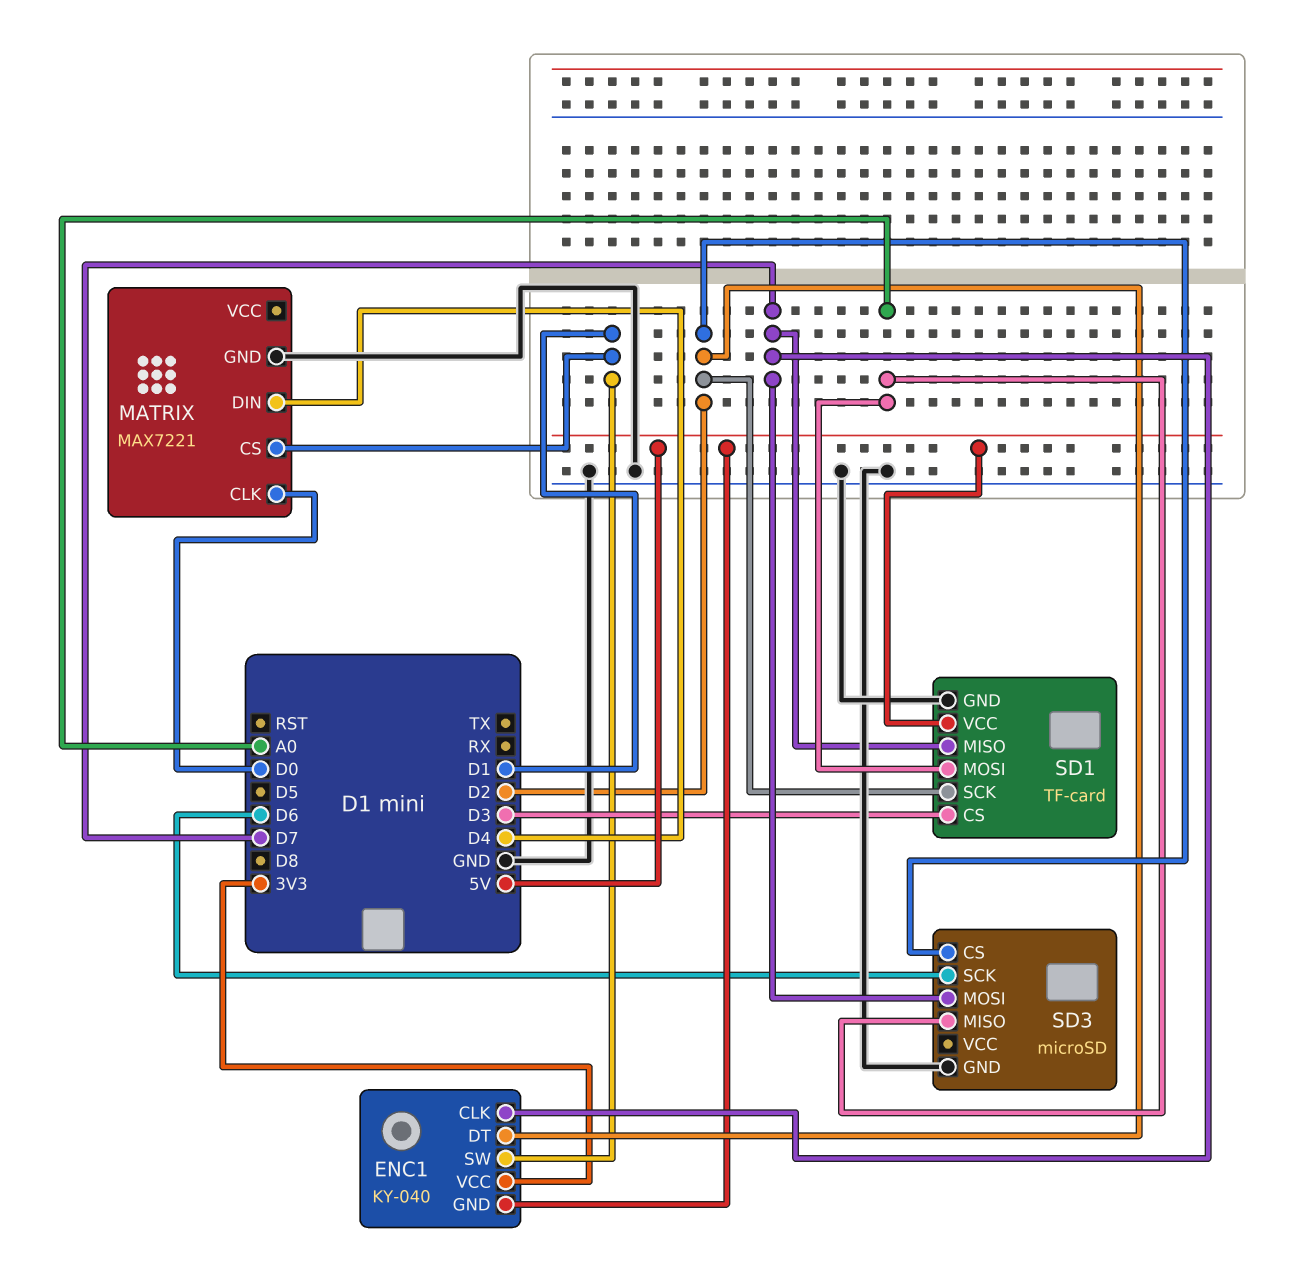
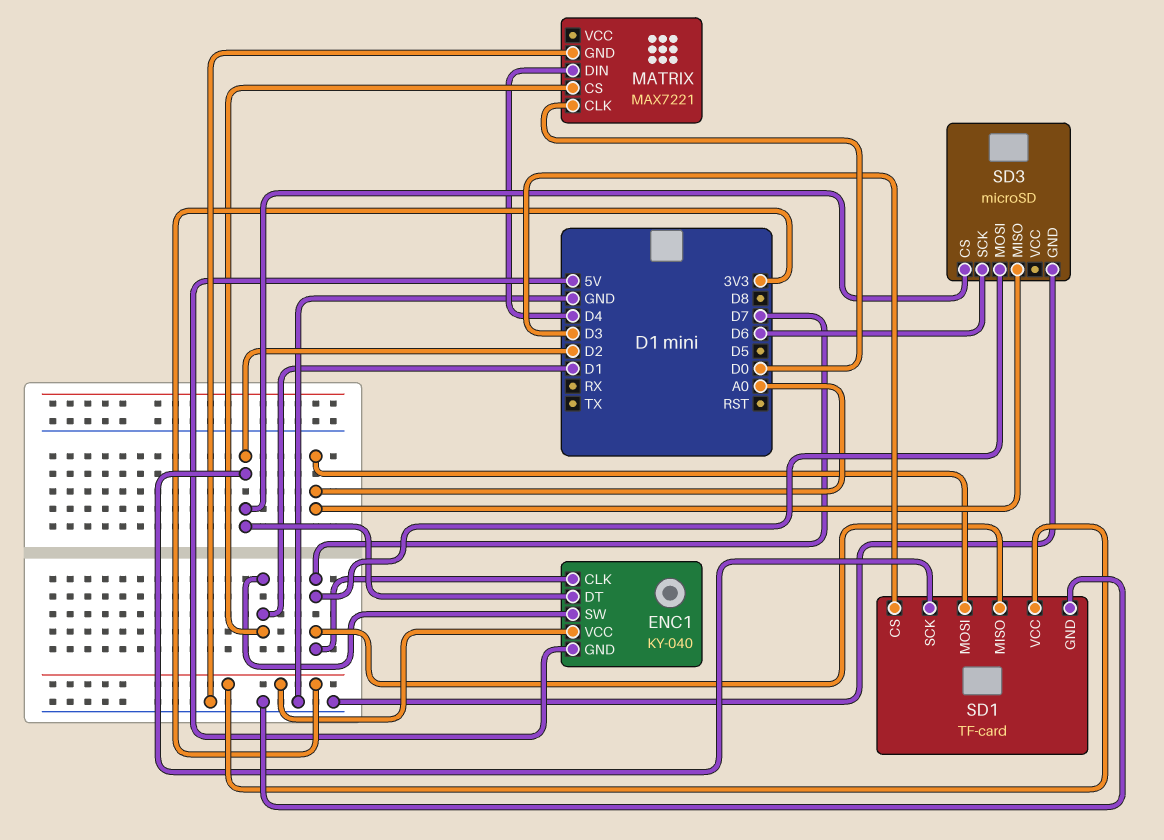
SD1 pin VCC: 5V -> 3V3

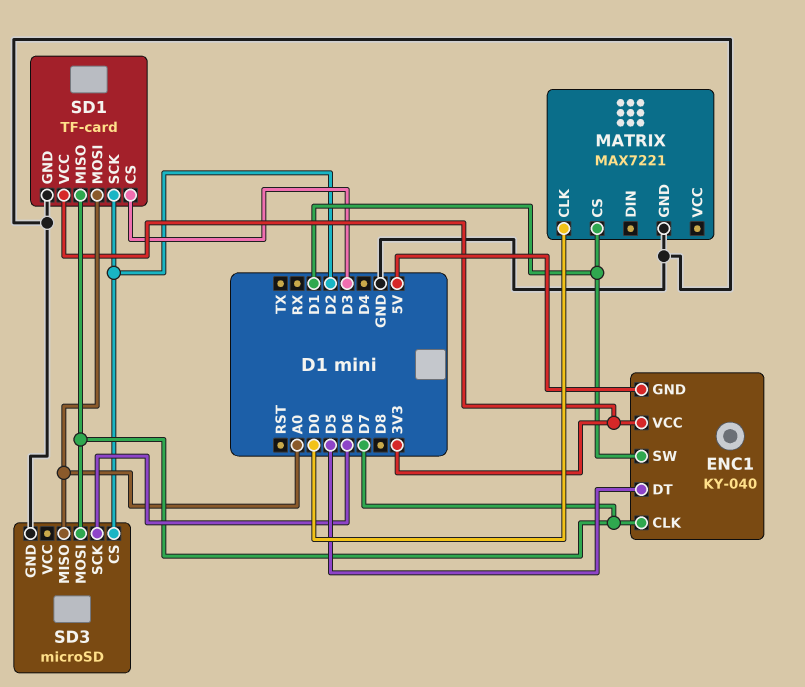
ENC1 pin DT: D2 -> D5
MATRIX pin DIN: D4 -> none

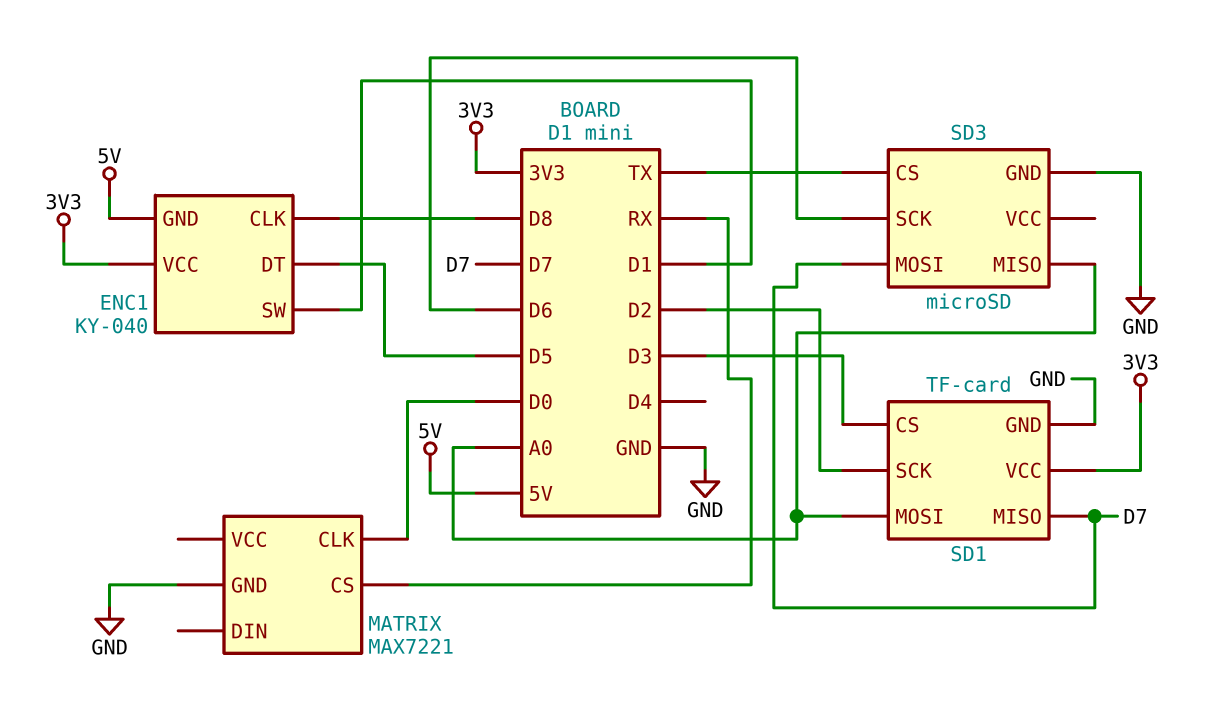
ENC1 pin CLK: D7 -> D8
MATRIX pin CS: D1 -> RX
SD3 pin CS: D2 -> TX

